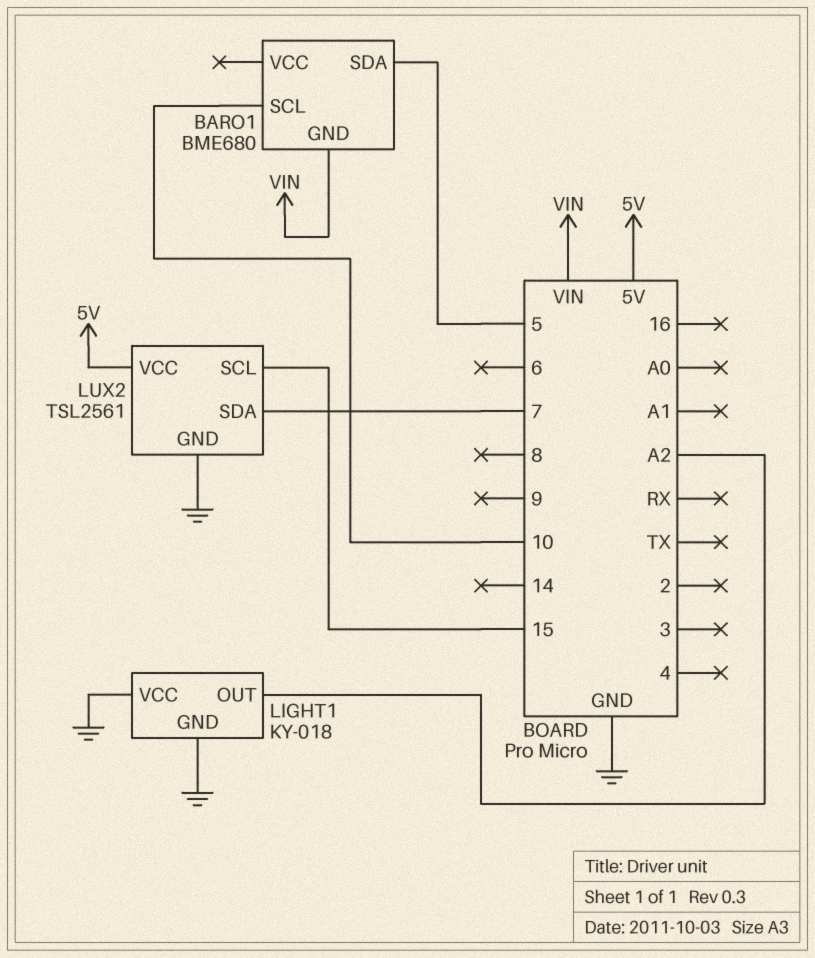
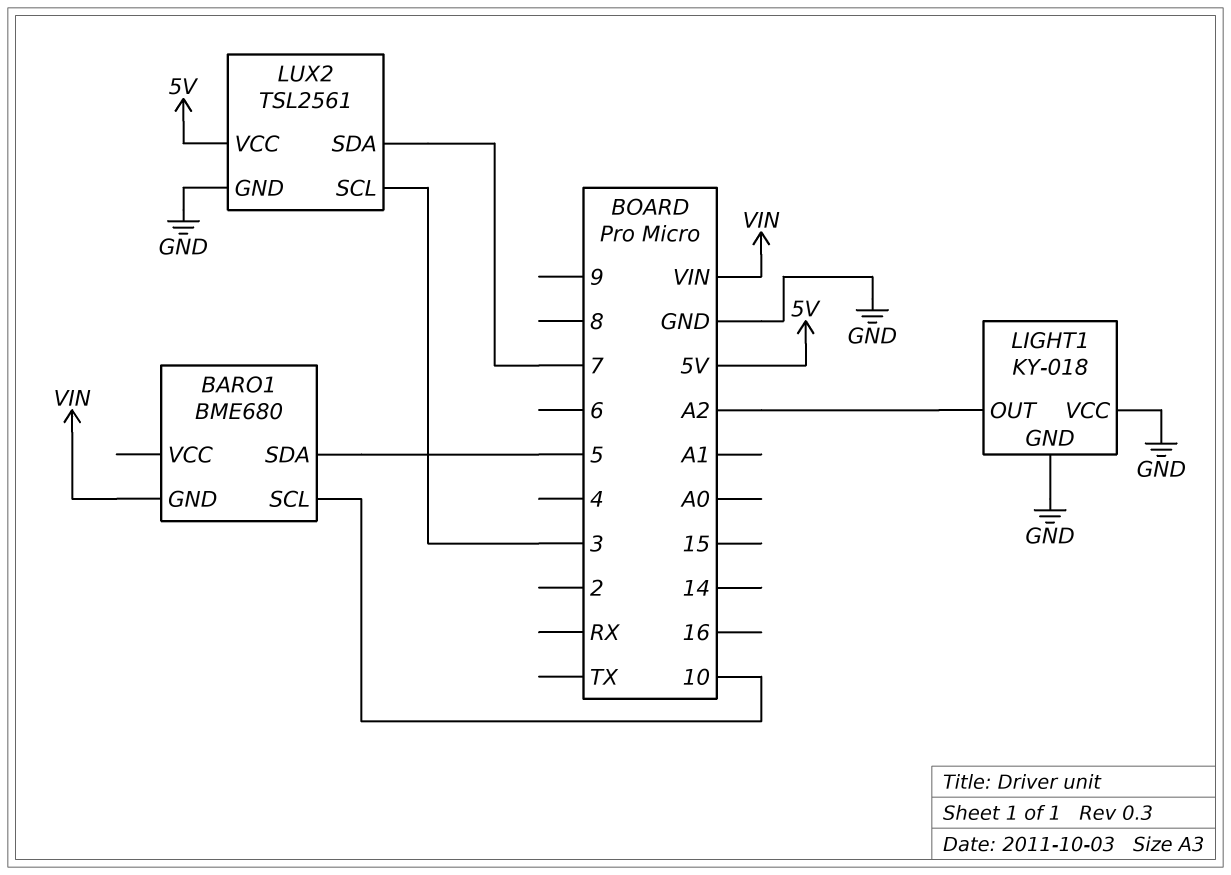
LUX2 pin SCL: 15 -> 3

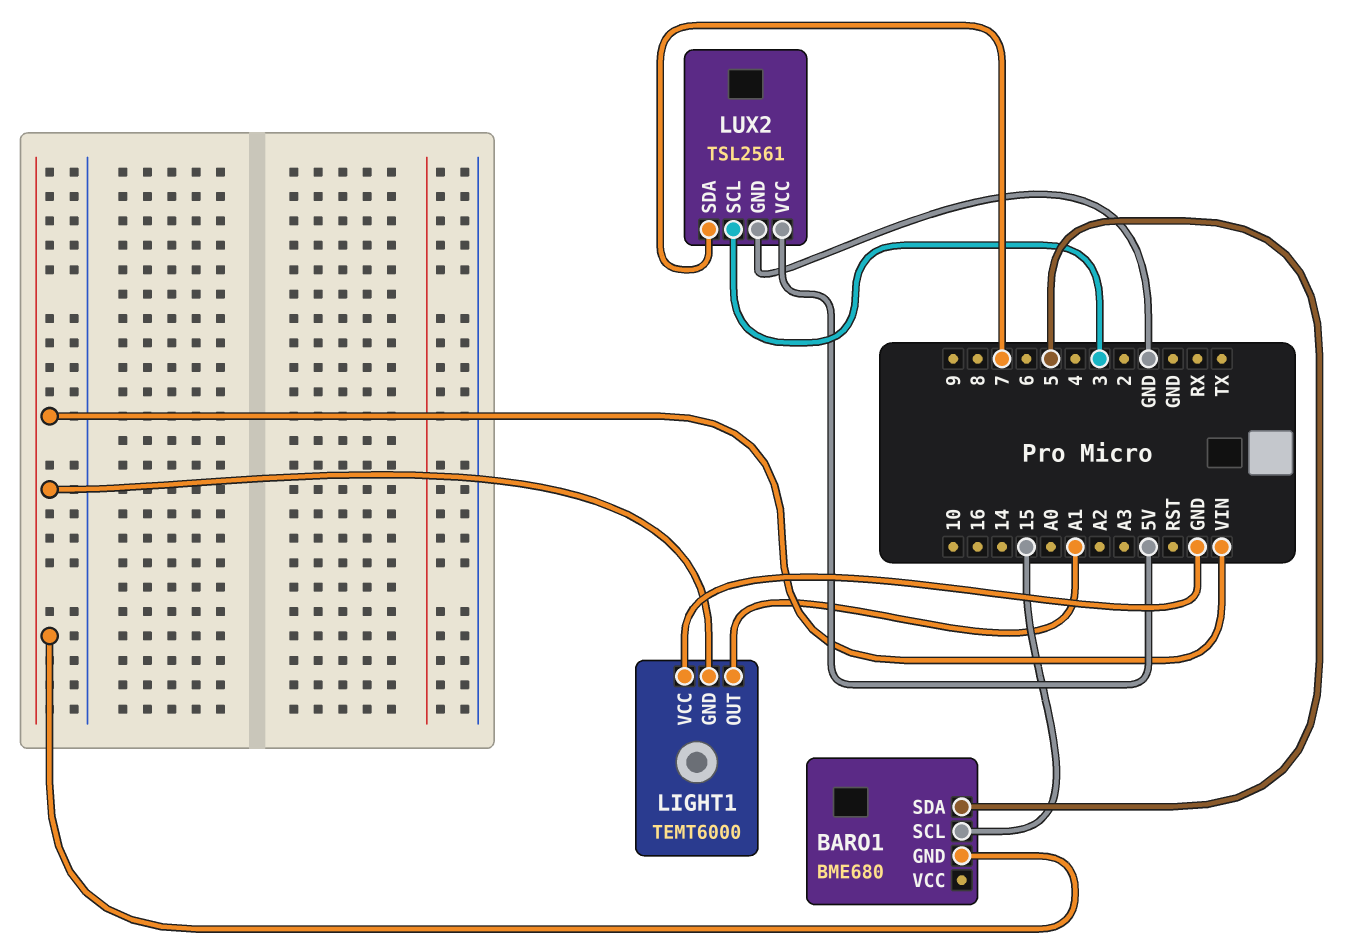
BARO1 pin SCL: 10 -> 15
LIGHT1: KY-018 -> TEMT6000
LIGHT1 pin GND: GND -> VIN
LIGHT1 pin OUT: A2 -> A1

